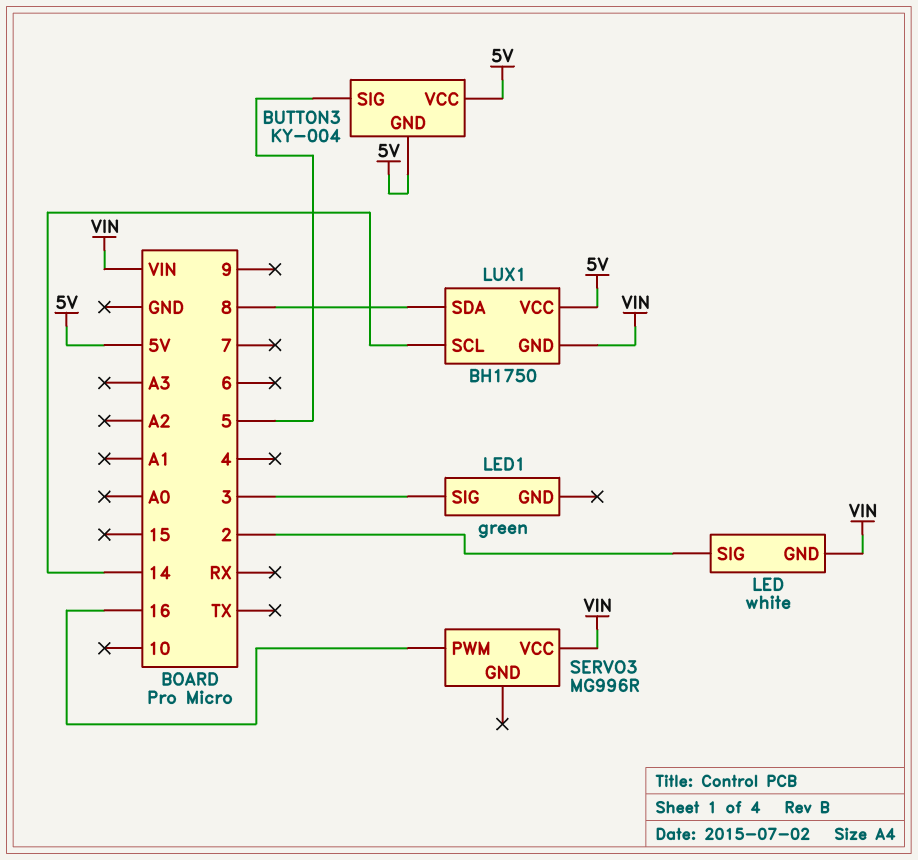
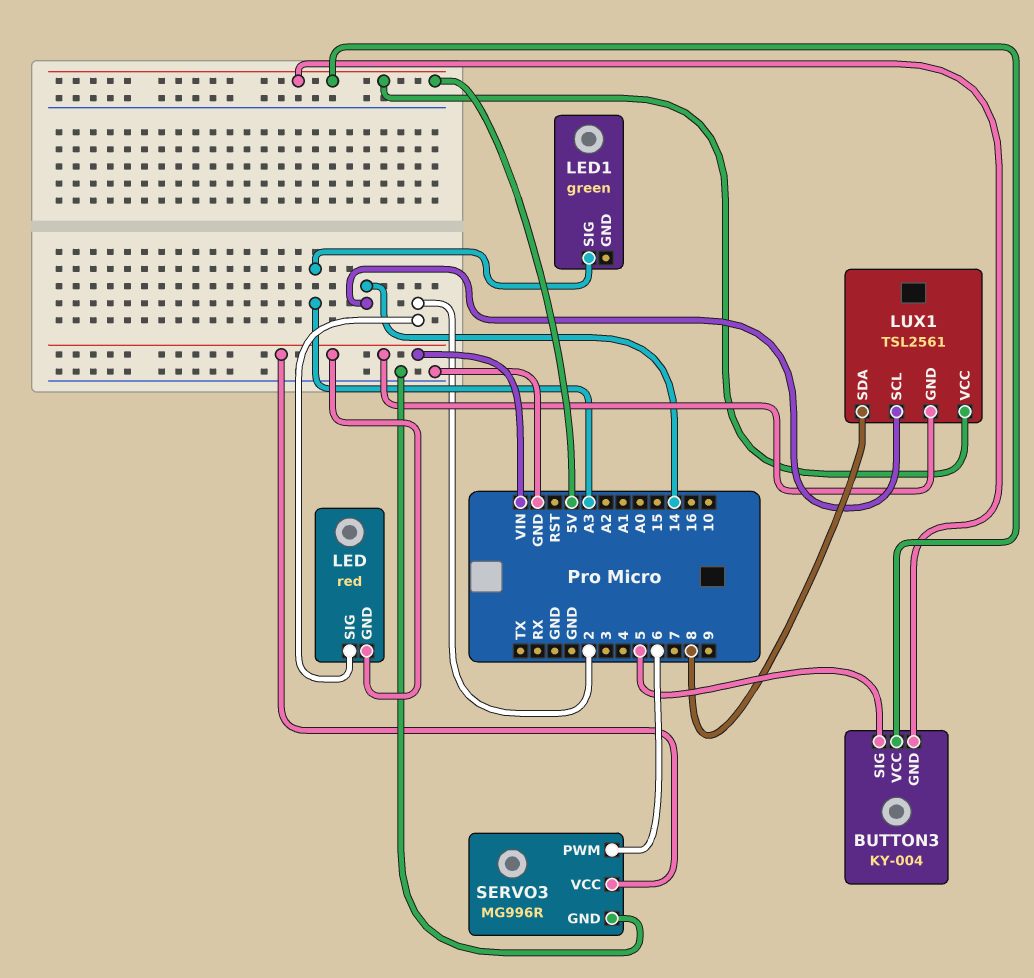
LED: white -> red
LED1 pin SIG: 3 -> A3
LUX1: BH1750 -> TSL2561
SERVO3 pin GND: none -> GND
SERVO3 pin PWM: 16 -> 6

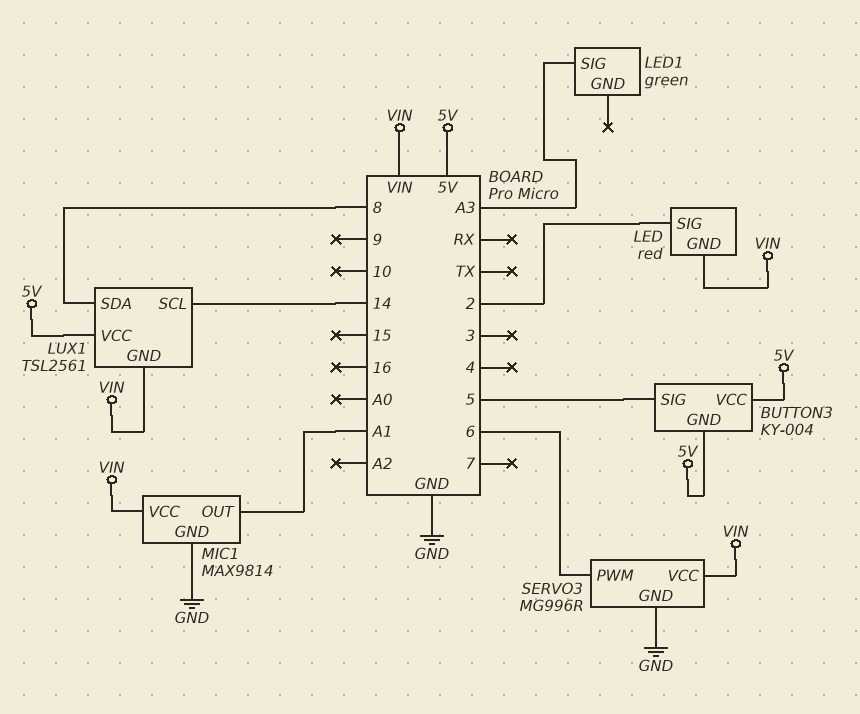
MIC1: none -> MAX9814
MIC1 pin GND: none -> GND
MIC1 pin OUT: none -> A1
MIC1 pin VCC: none -> VIN

